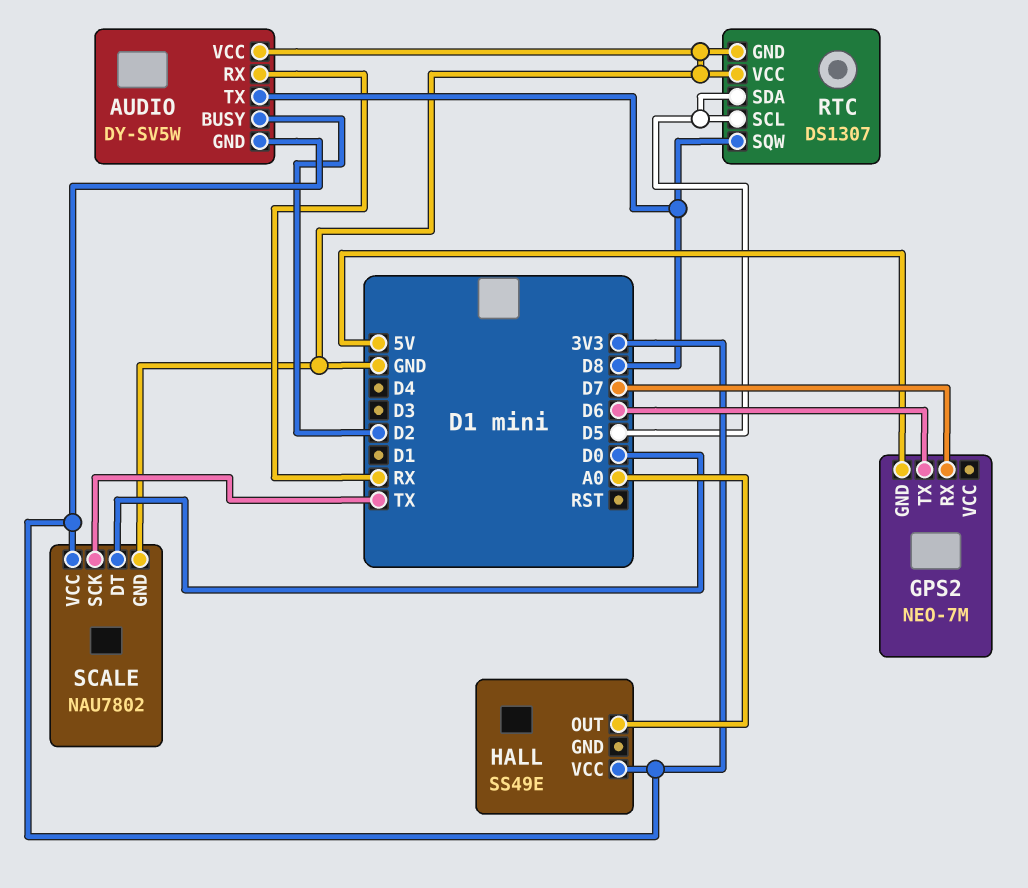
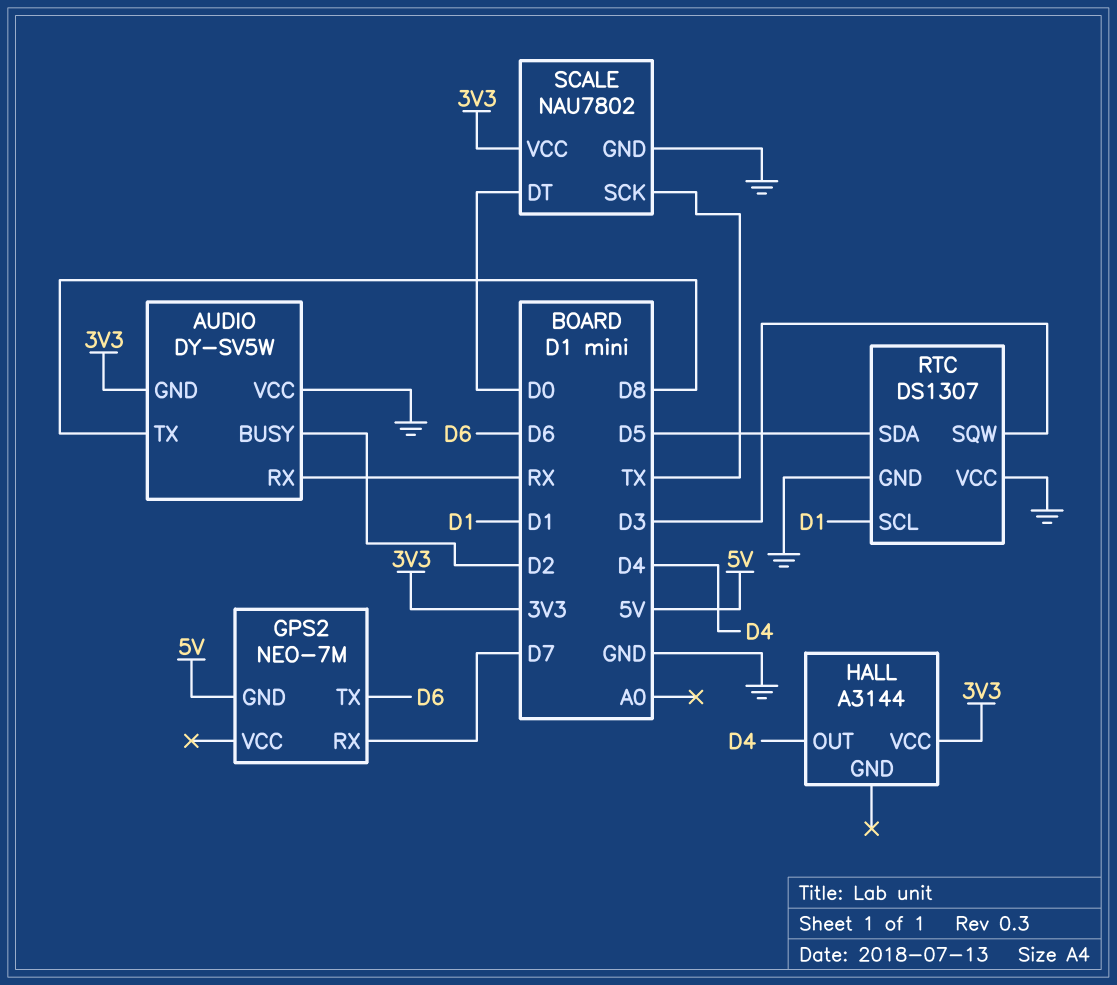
HALL: SS49E -> A3144
HALL pin OUT: A0 -> D4
RTC pin SCL: D5 -> D1
RTC pin SQW: D8 -> D3

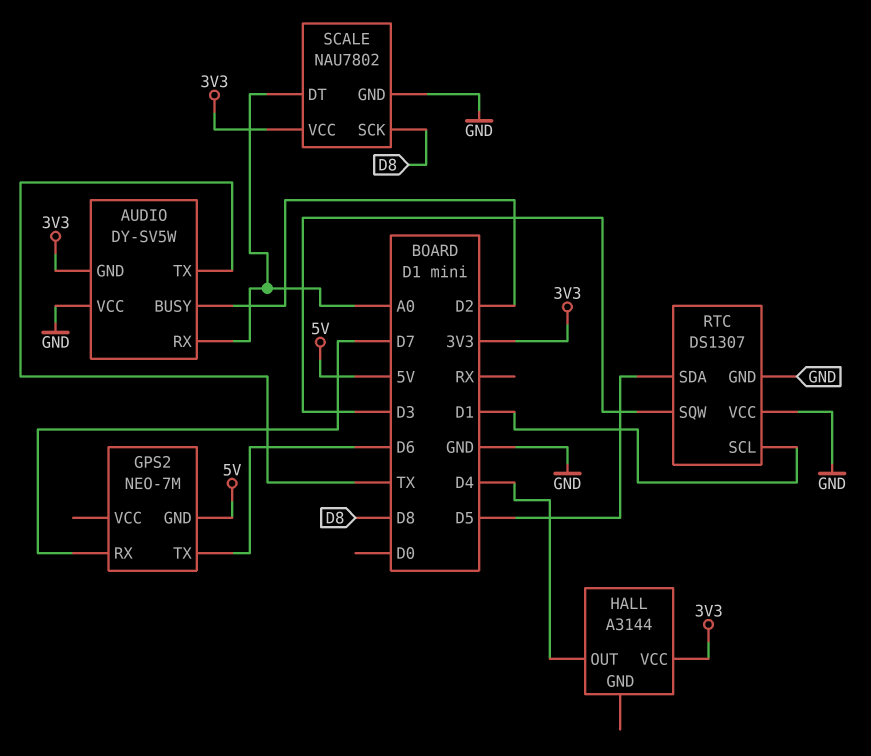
AUDIO pin RX: RX -> A0
AUDIO pin TX: D8 -> TX
SCALE pin DT: D0 -> A0
SCALE pin SCK: TX -> D8

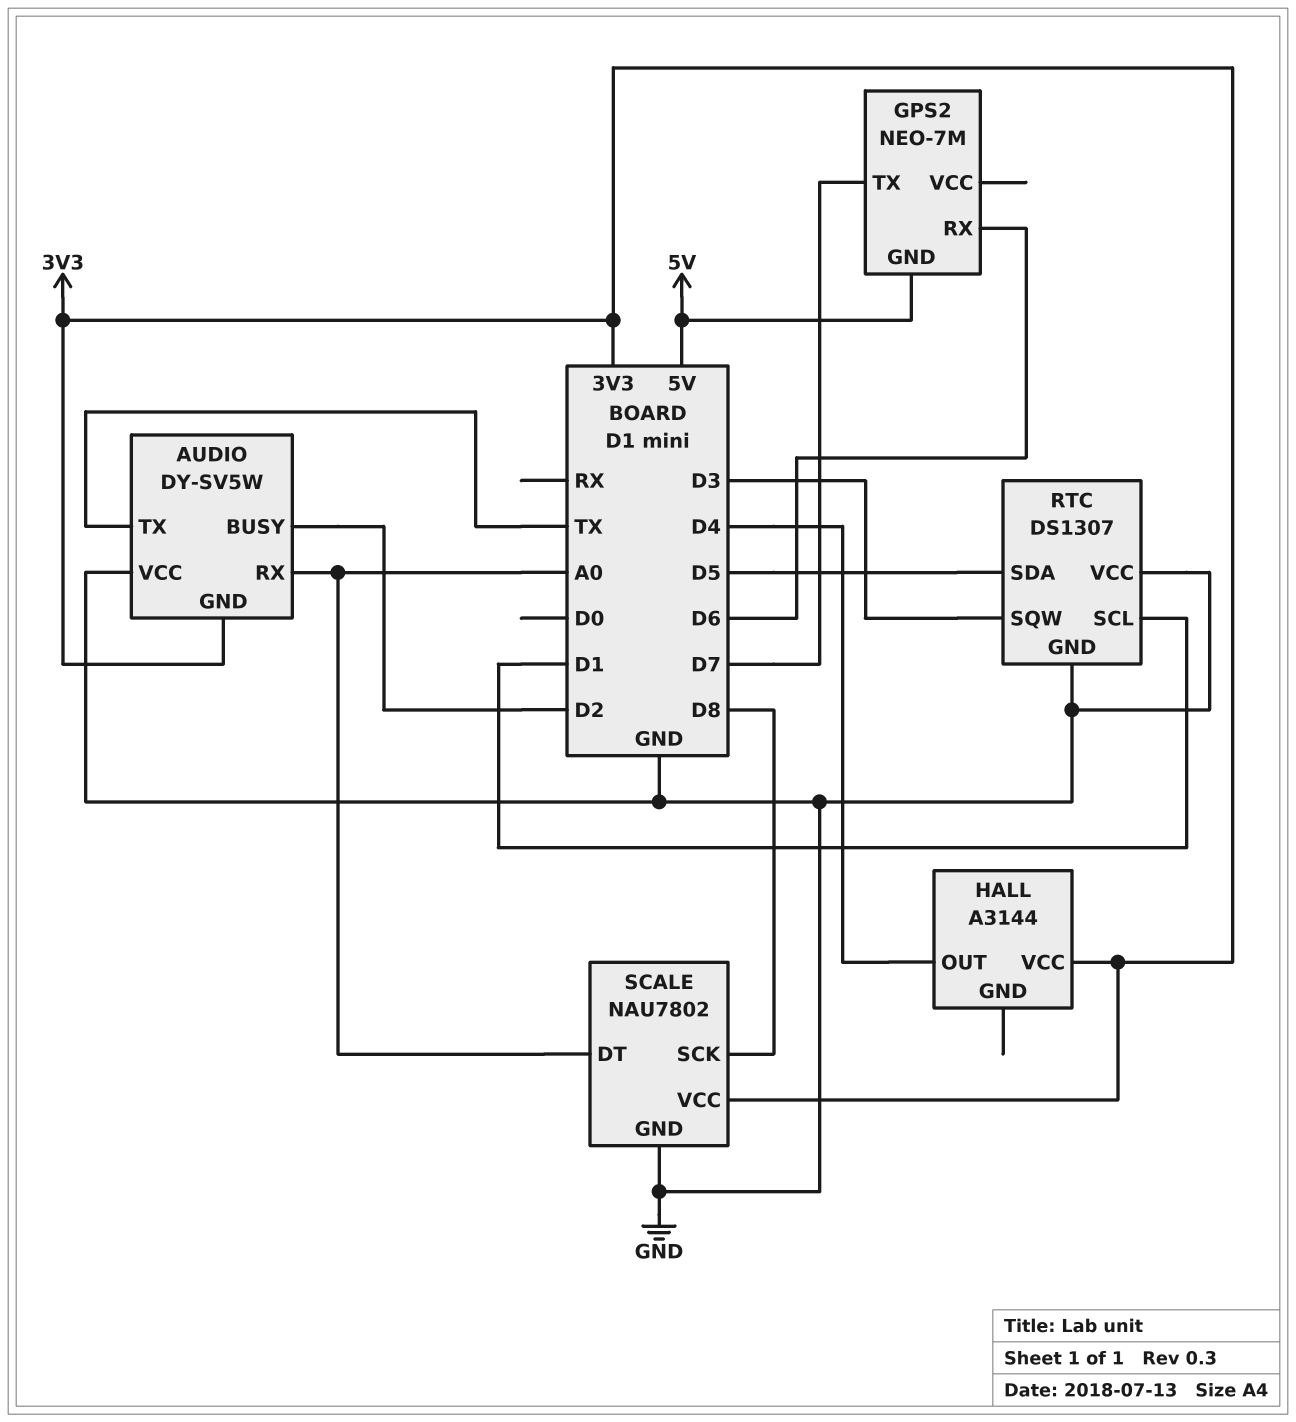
GPS2 pin RX: D7 -> D6
GPS2 pin TX: D6 -> D7

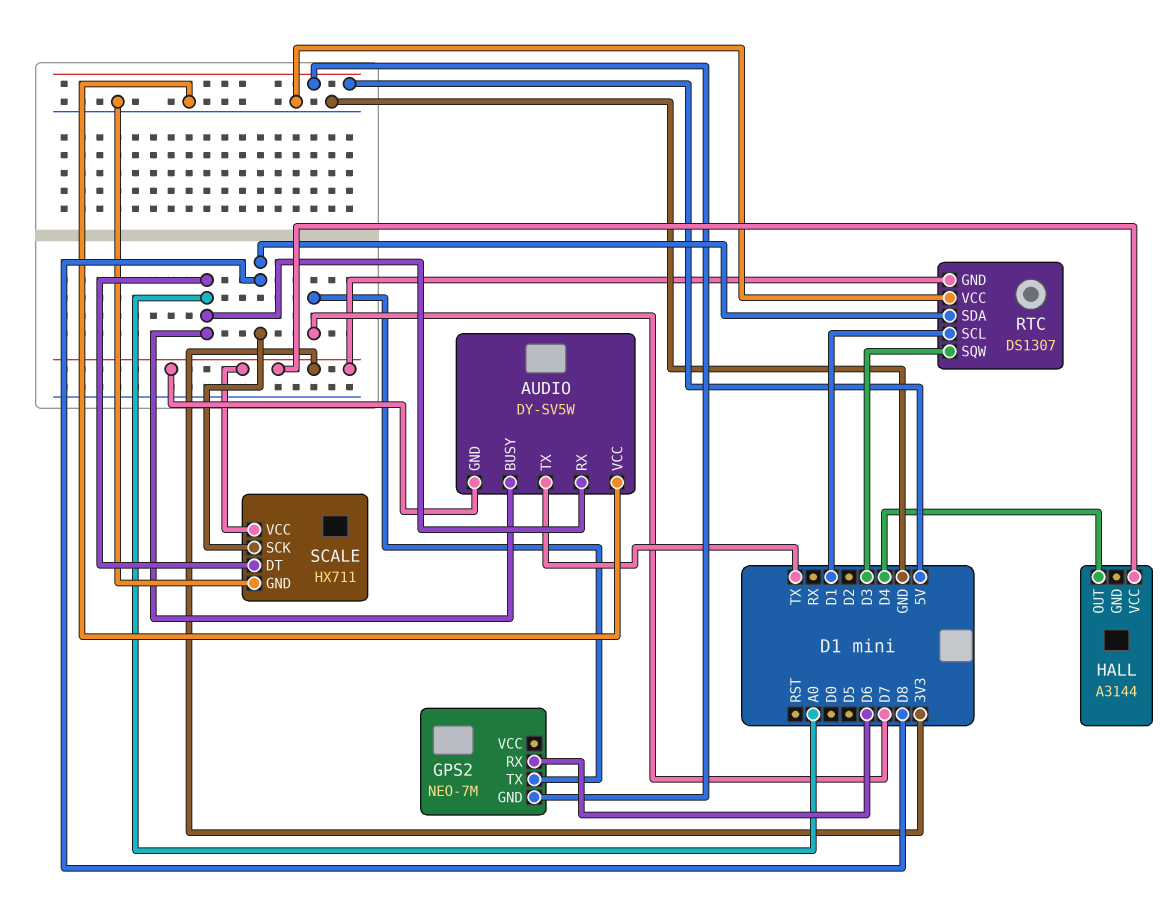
AUDIO pin BUSY: D2 -> A0
RTC pin GND: GND -> 3V3
RTC pin SDA: D5 -> D8
SCALE: NAU7802 -> HX711

